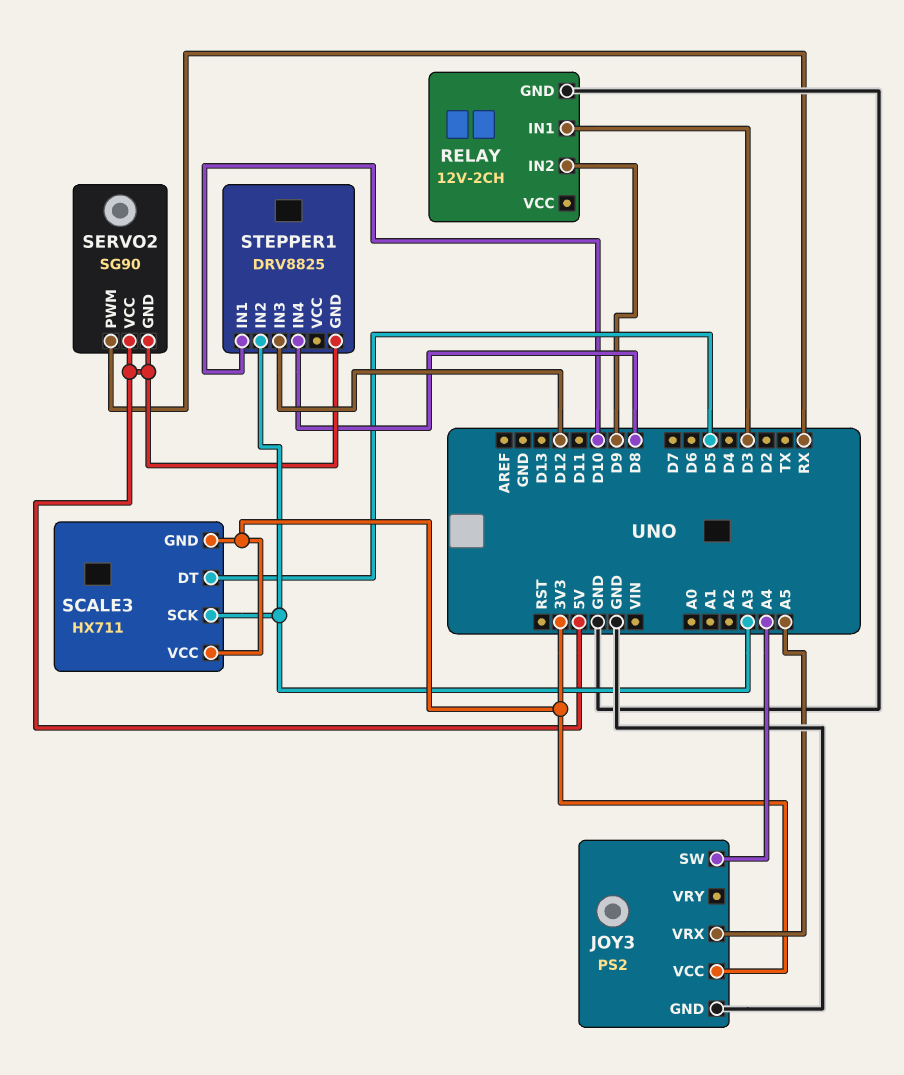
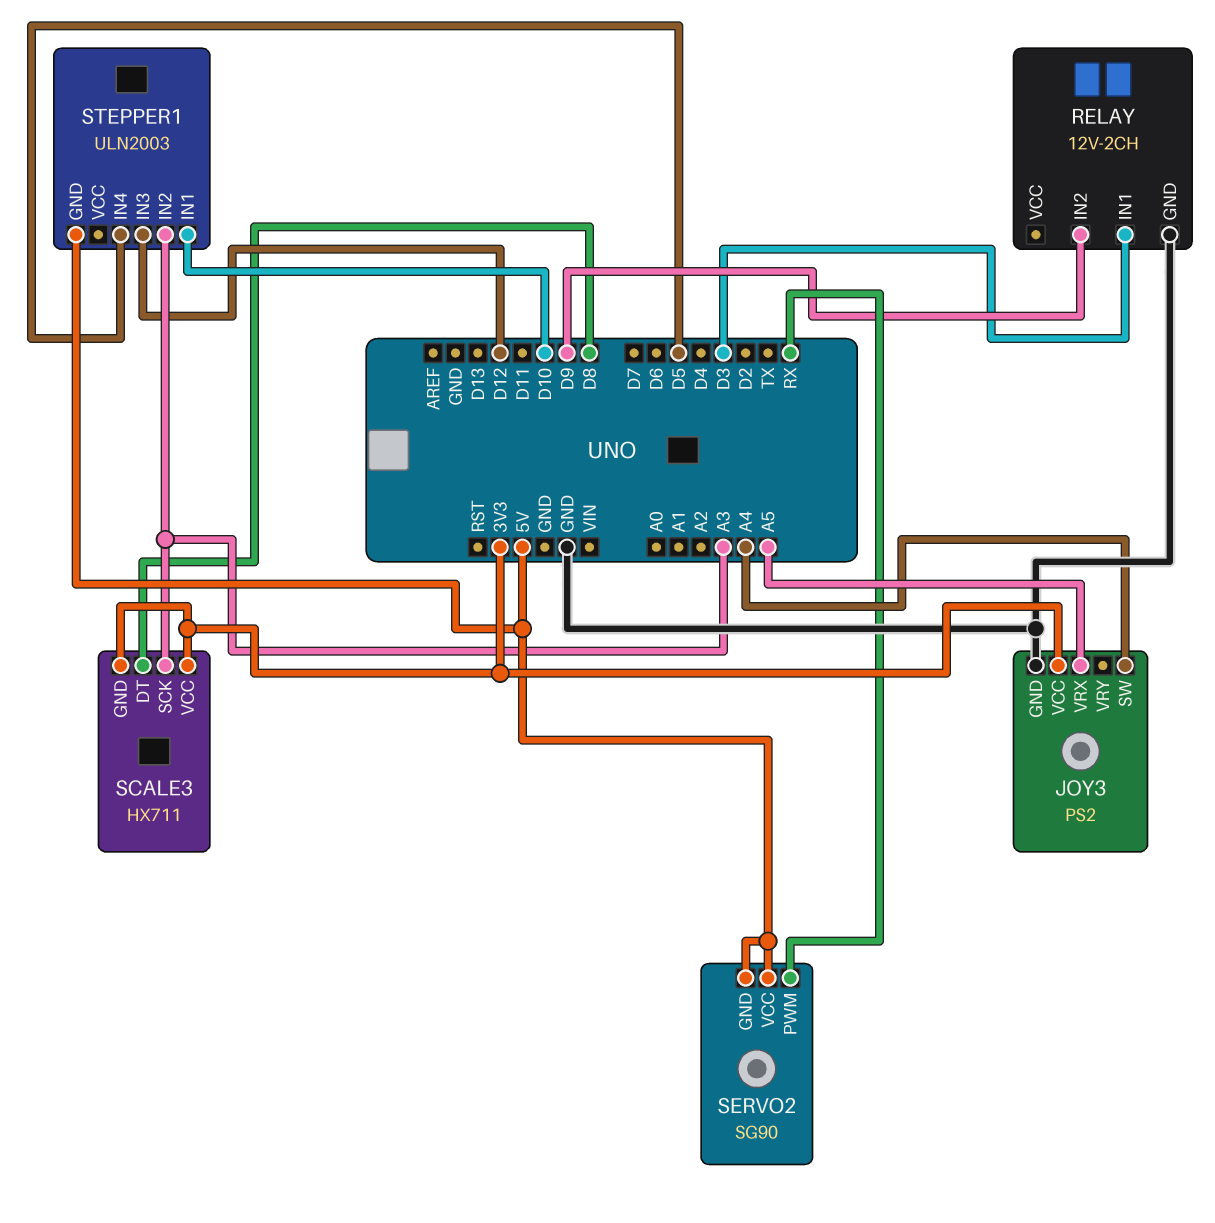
SCALE3 pin DT: D5 -> D8
STEPPER1: DRV8825 -> ULN2003
STEPPER1 pin IN4: D8 -> D5

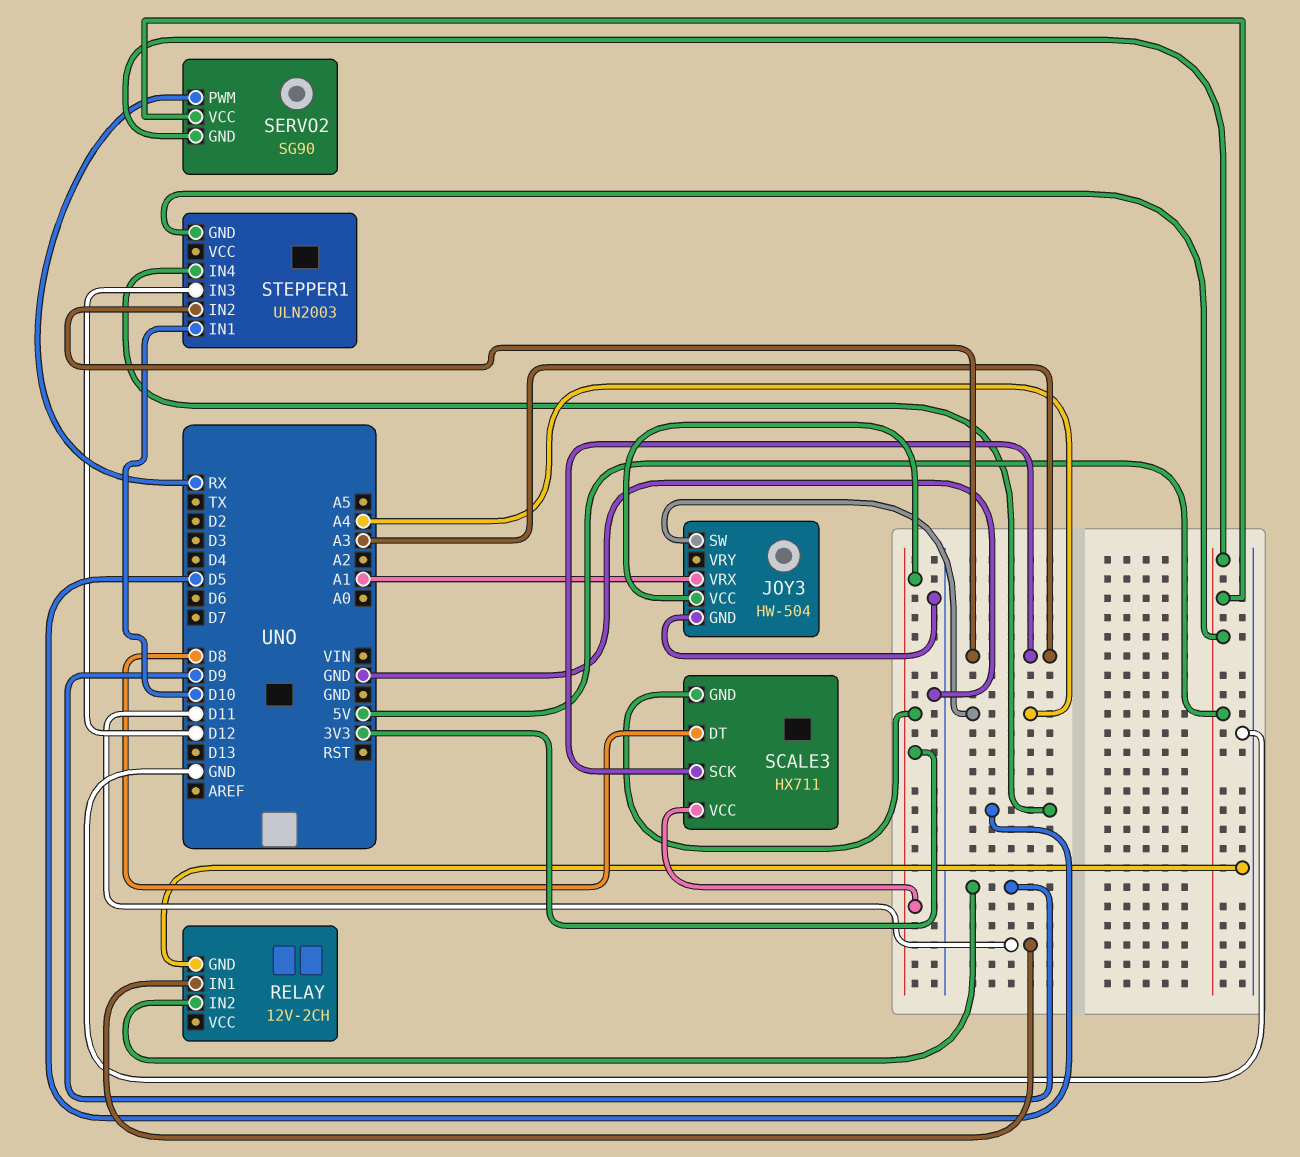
JOY3: PS2 -> HW-504
JOY3 pin VRX: A5 -> A1
RELAY pin IN1: D3 -> D11

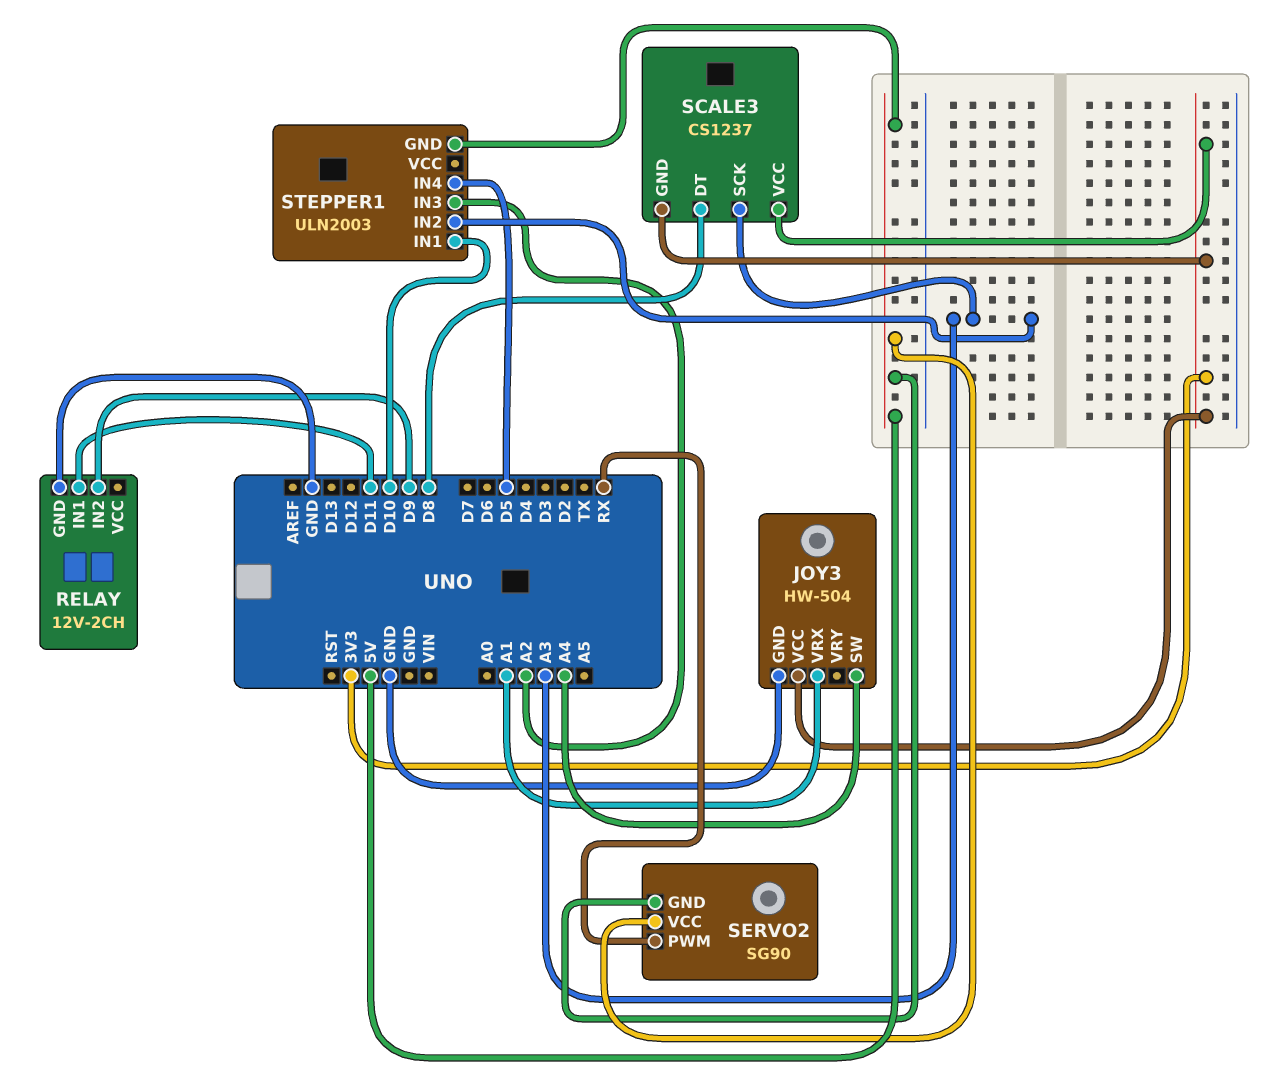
SCALE3: HX711 -> CS1237
STEPPER1 pin IN3: D12 -> A2

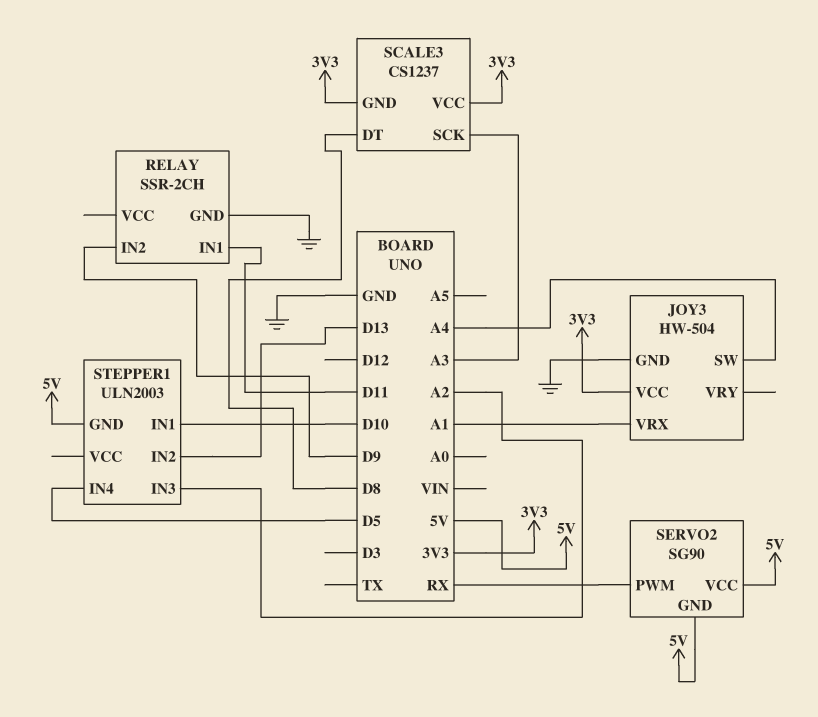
RELAY: 12V-2CH -> SSR-2CH
STEPPER1 pin IN2: A3 -> D13

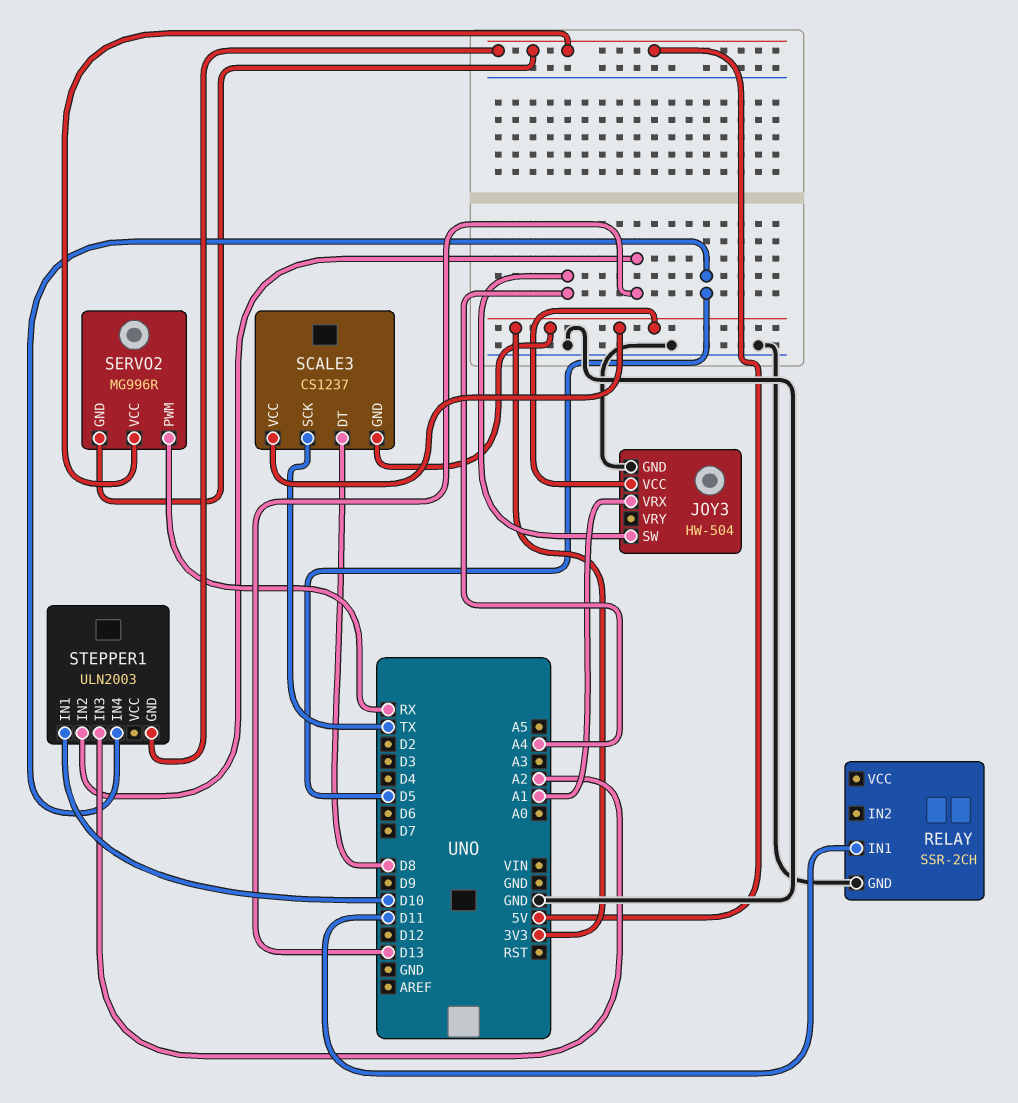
RELAY pin IN2: D9 -> none
SCALE3 pin SCK: A3 -> TX
SERVO2: SG90 -> MG996R

